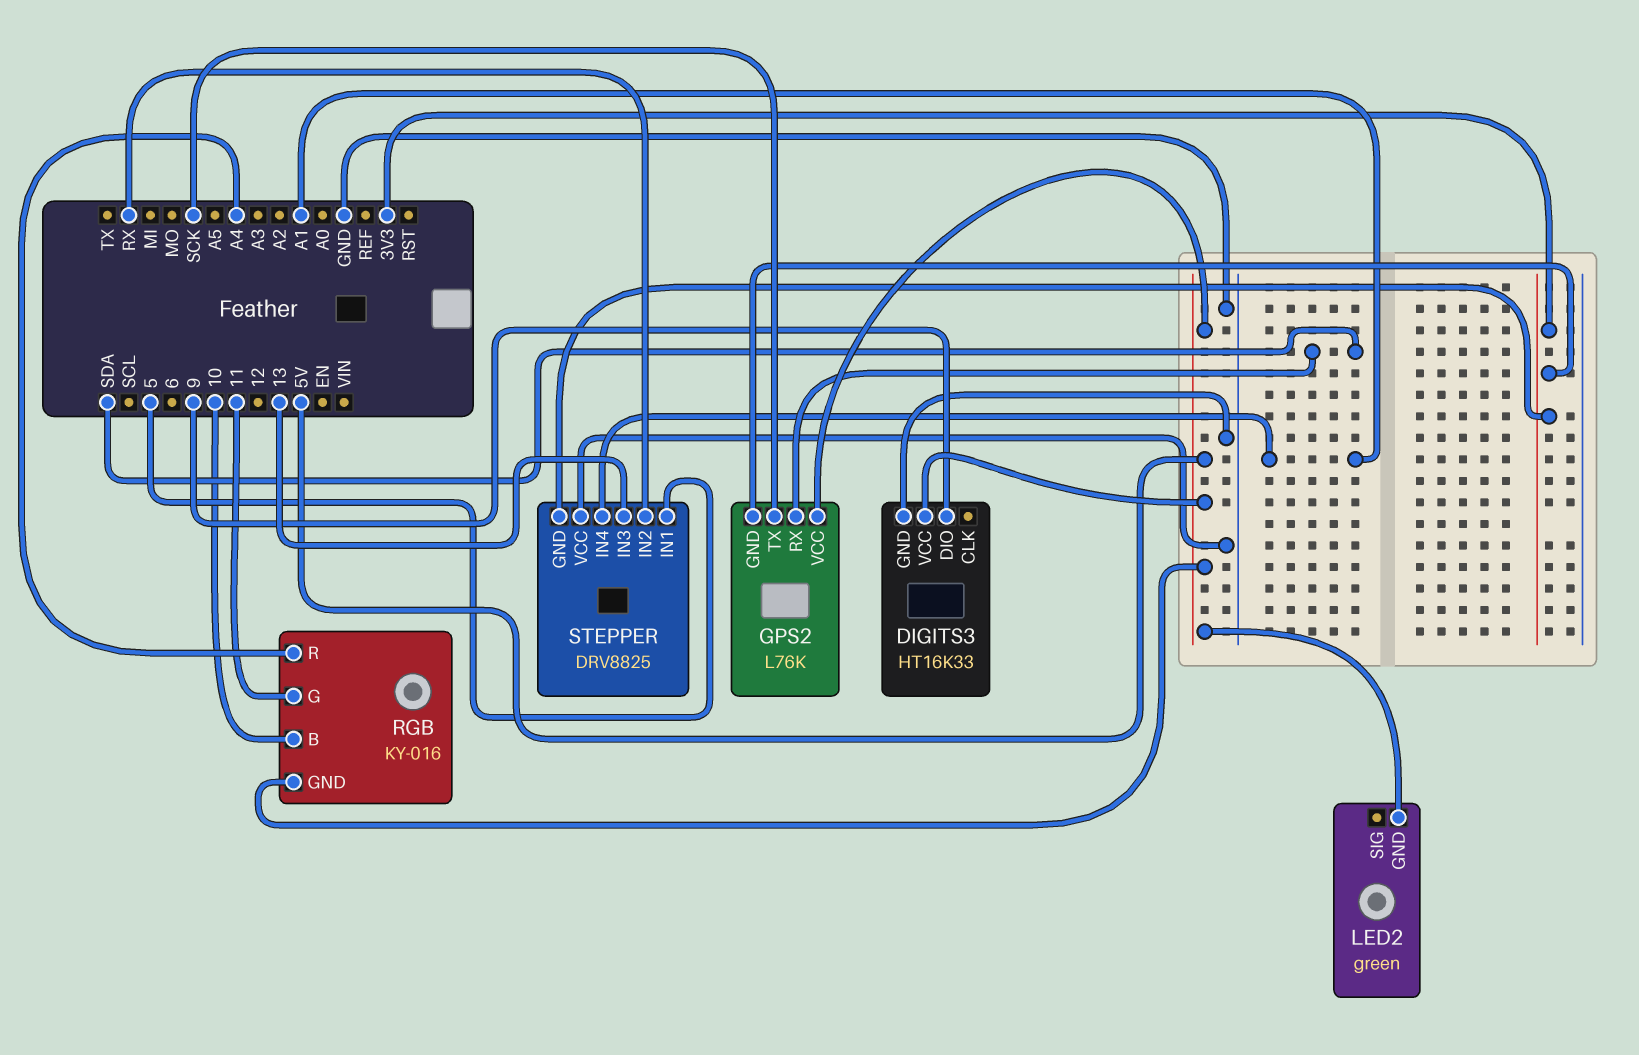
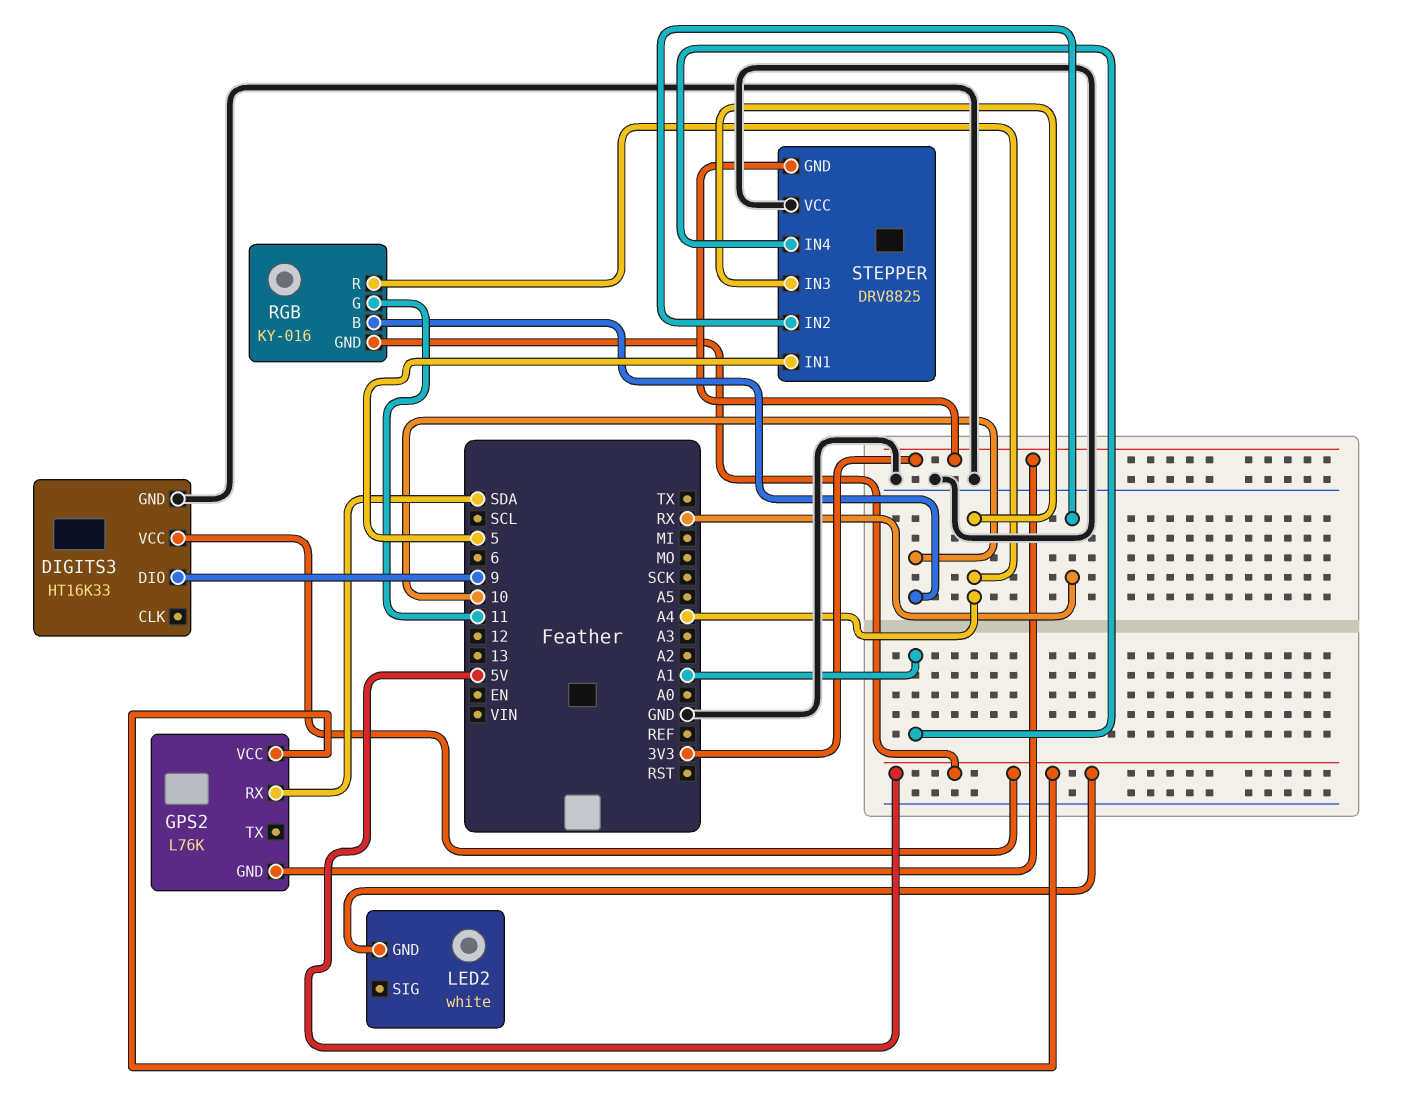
GPS2 pin TX: SCK -> none
LED2: green -> white
STEPPER pin IN3: 13 -> A4

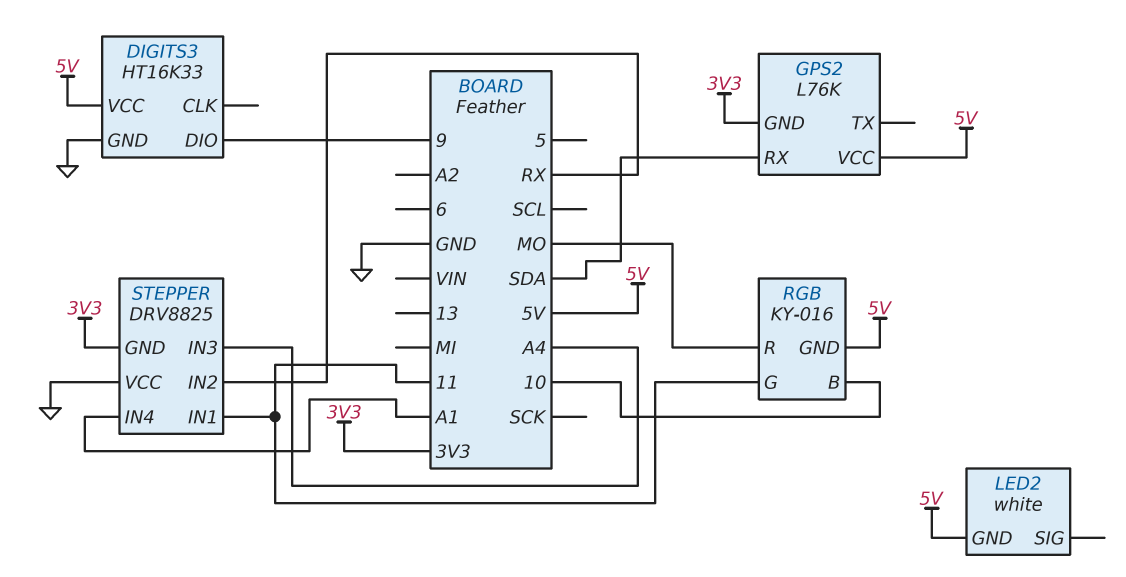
RGB pin R: A4 -> MO
STEPPER pin IN1: 5 -> 11

